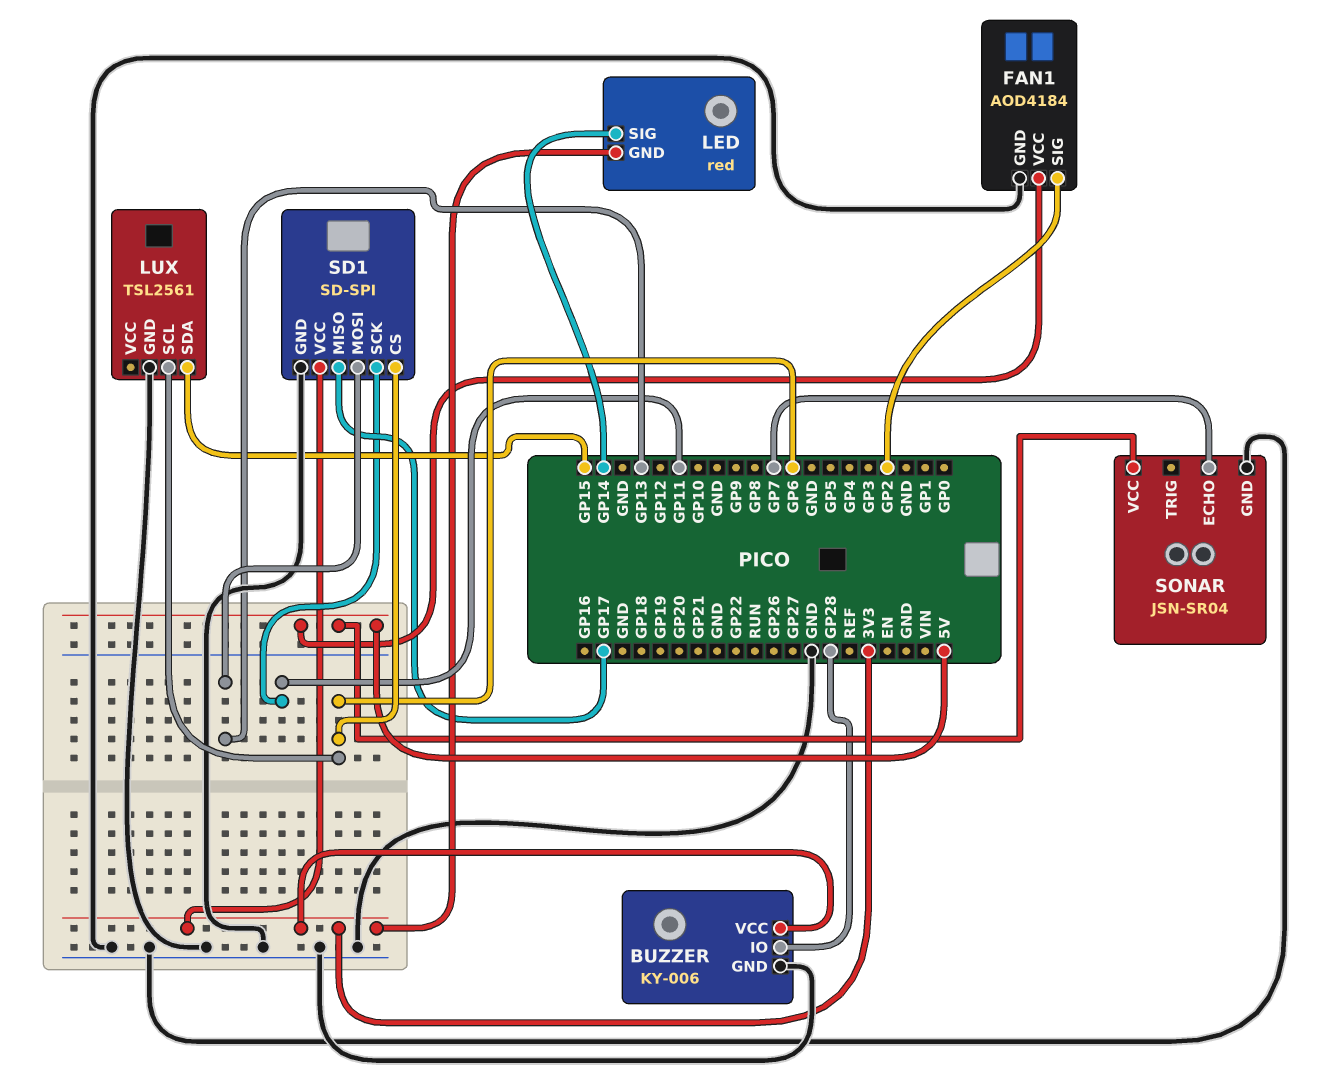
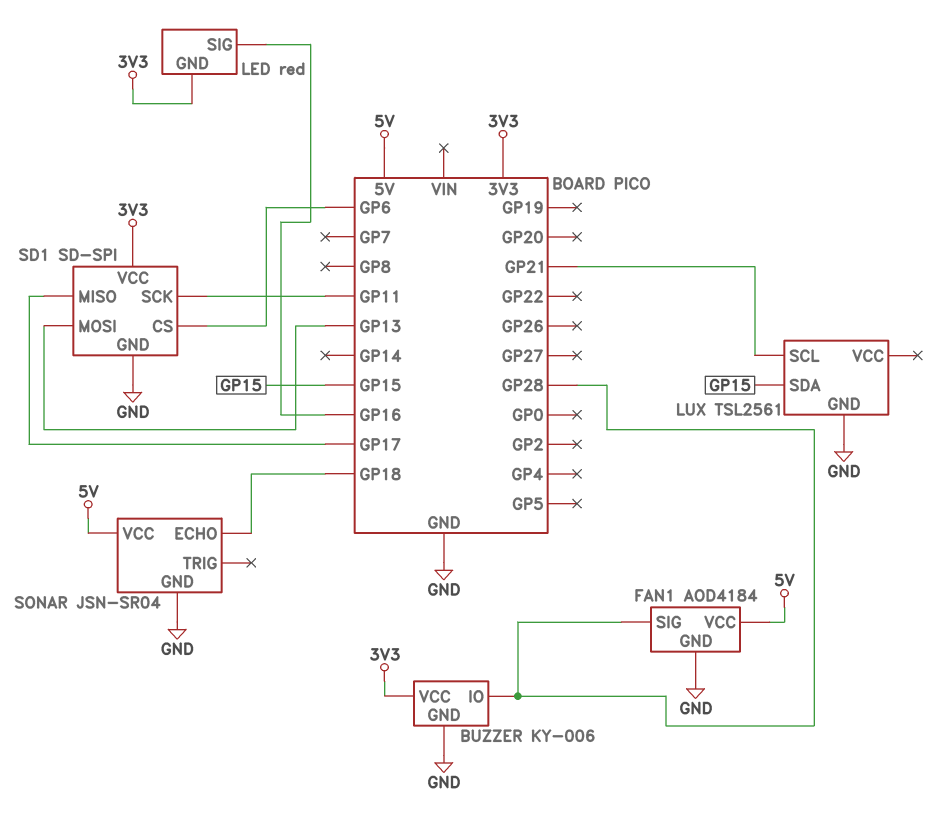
FAN1 pin SIG: GP2 -> GP28
LED pin SIG: GP14 -> GP16
LUX pin SCL: GP6 -> GP21
SONAR pin ECHO: GP7 -> GP18

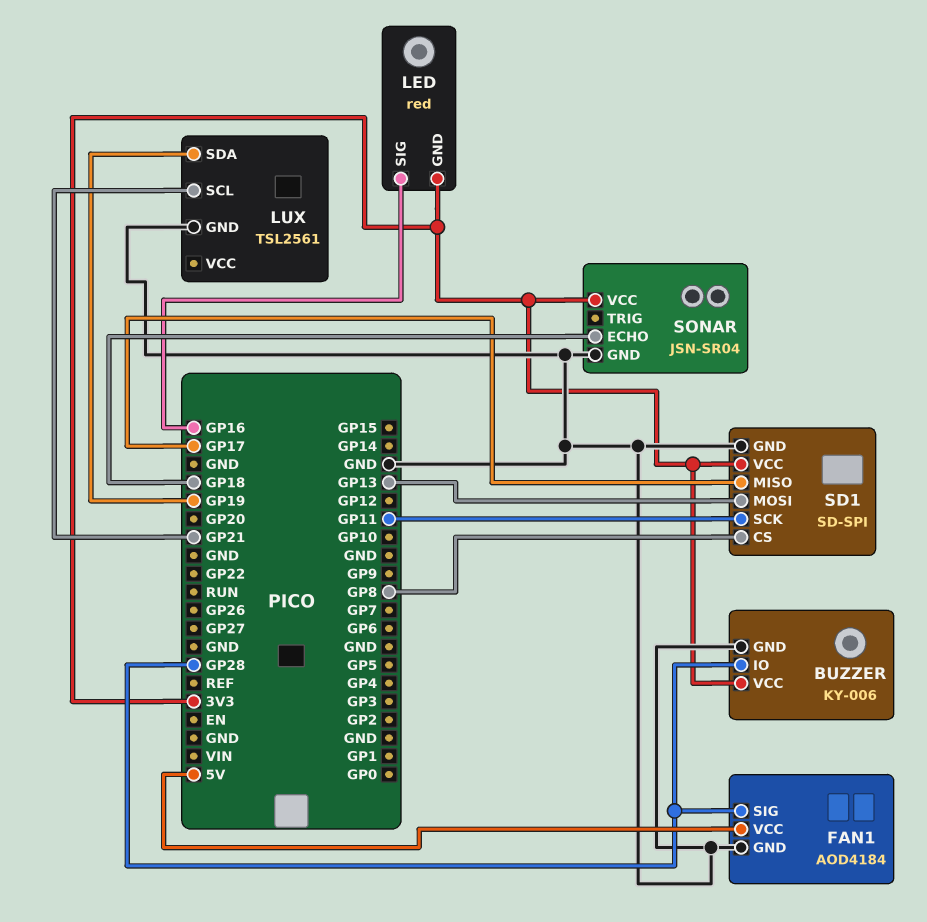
LUX pin SDA: GP15 -> GP19
SD1 pin CS: GP6 -> GP8
SONAR pin VCC: 5V -> 3V3

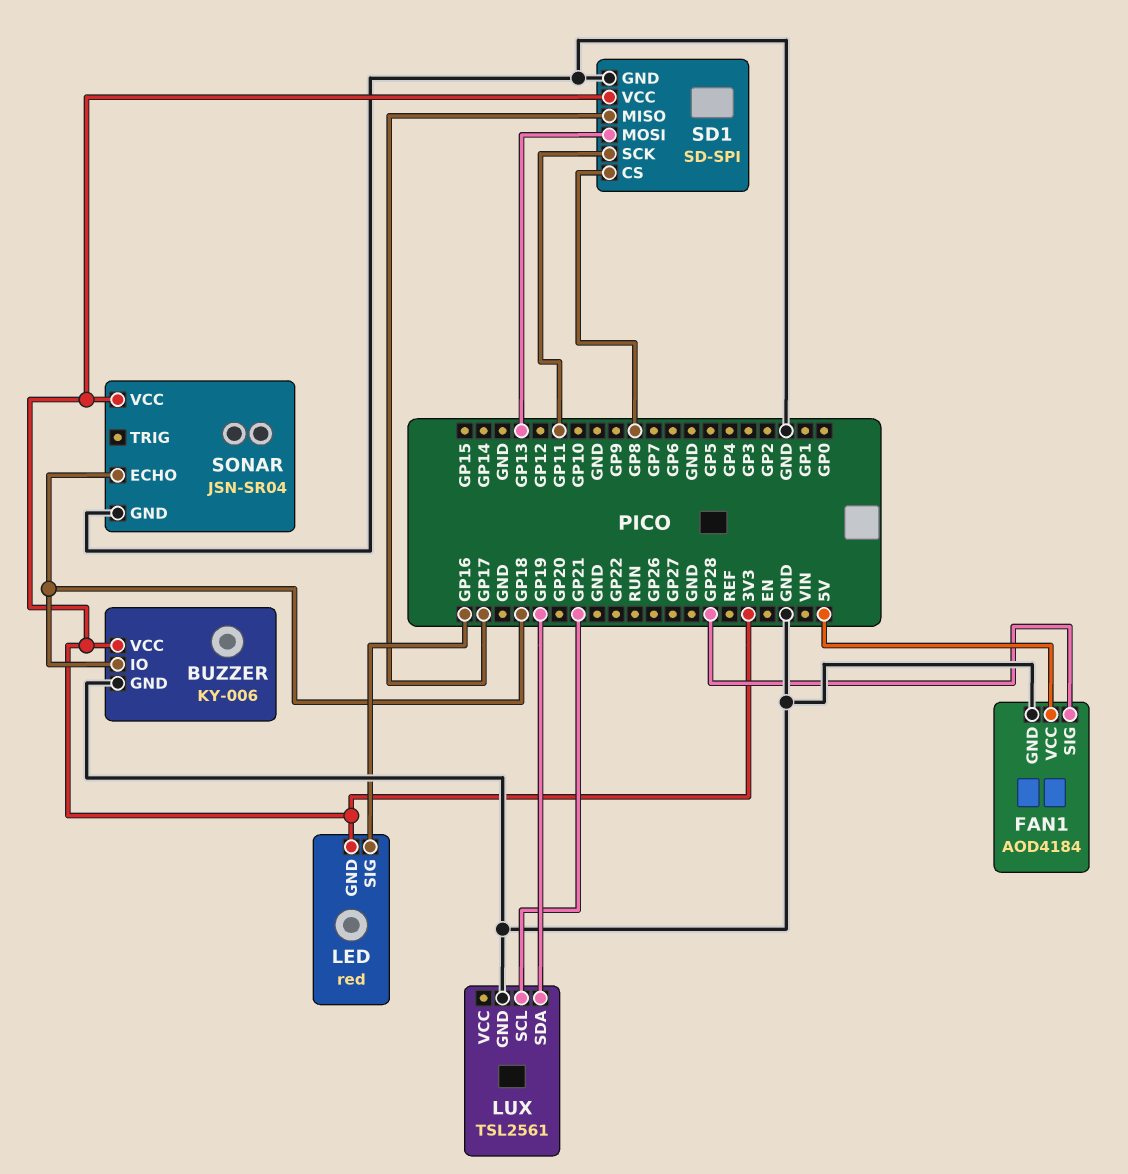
BUZZER pin IO: GP28 -> GP18

